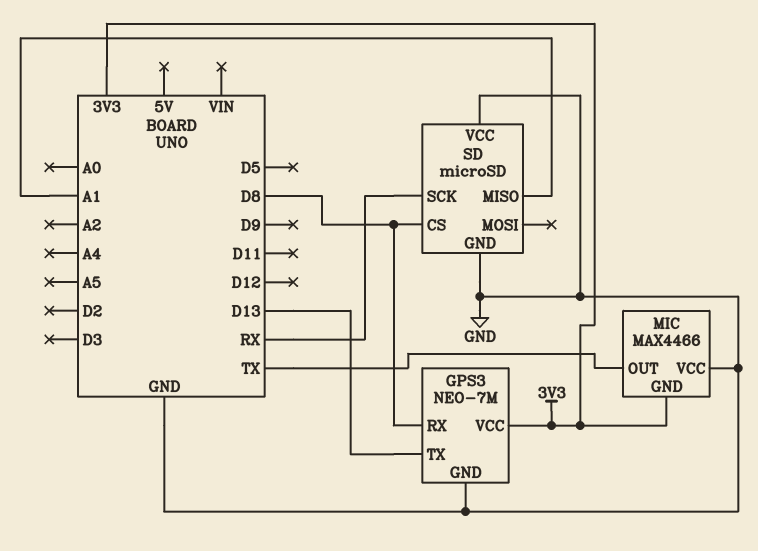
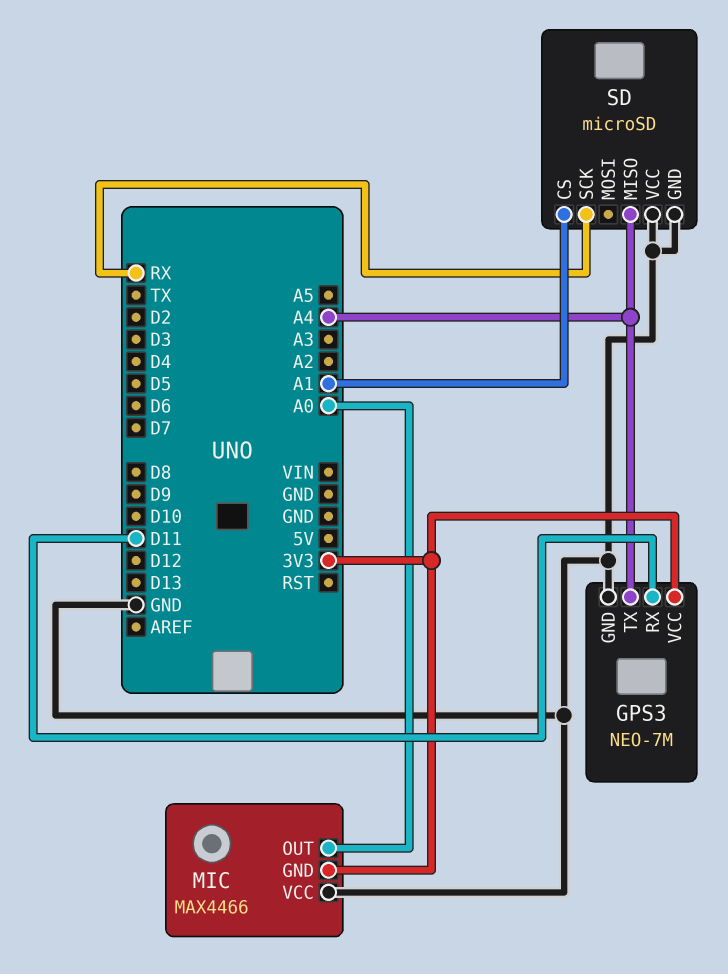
GPS3 pin RX: D8 -> D11
GPS3 pin TX: D13 -> A4
MIC pin OUT: TX -> A0
SD pin CS: D8 -> A1
SD pin MISO: A1 -> A4

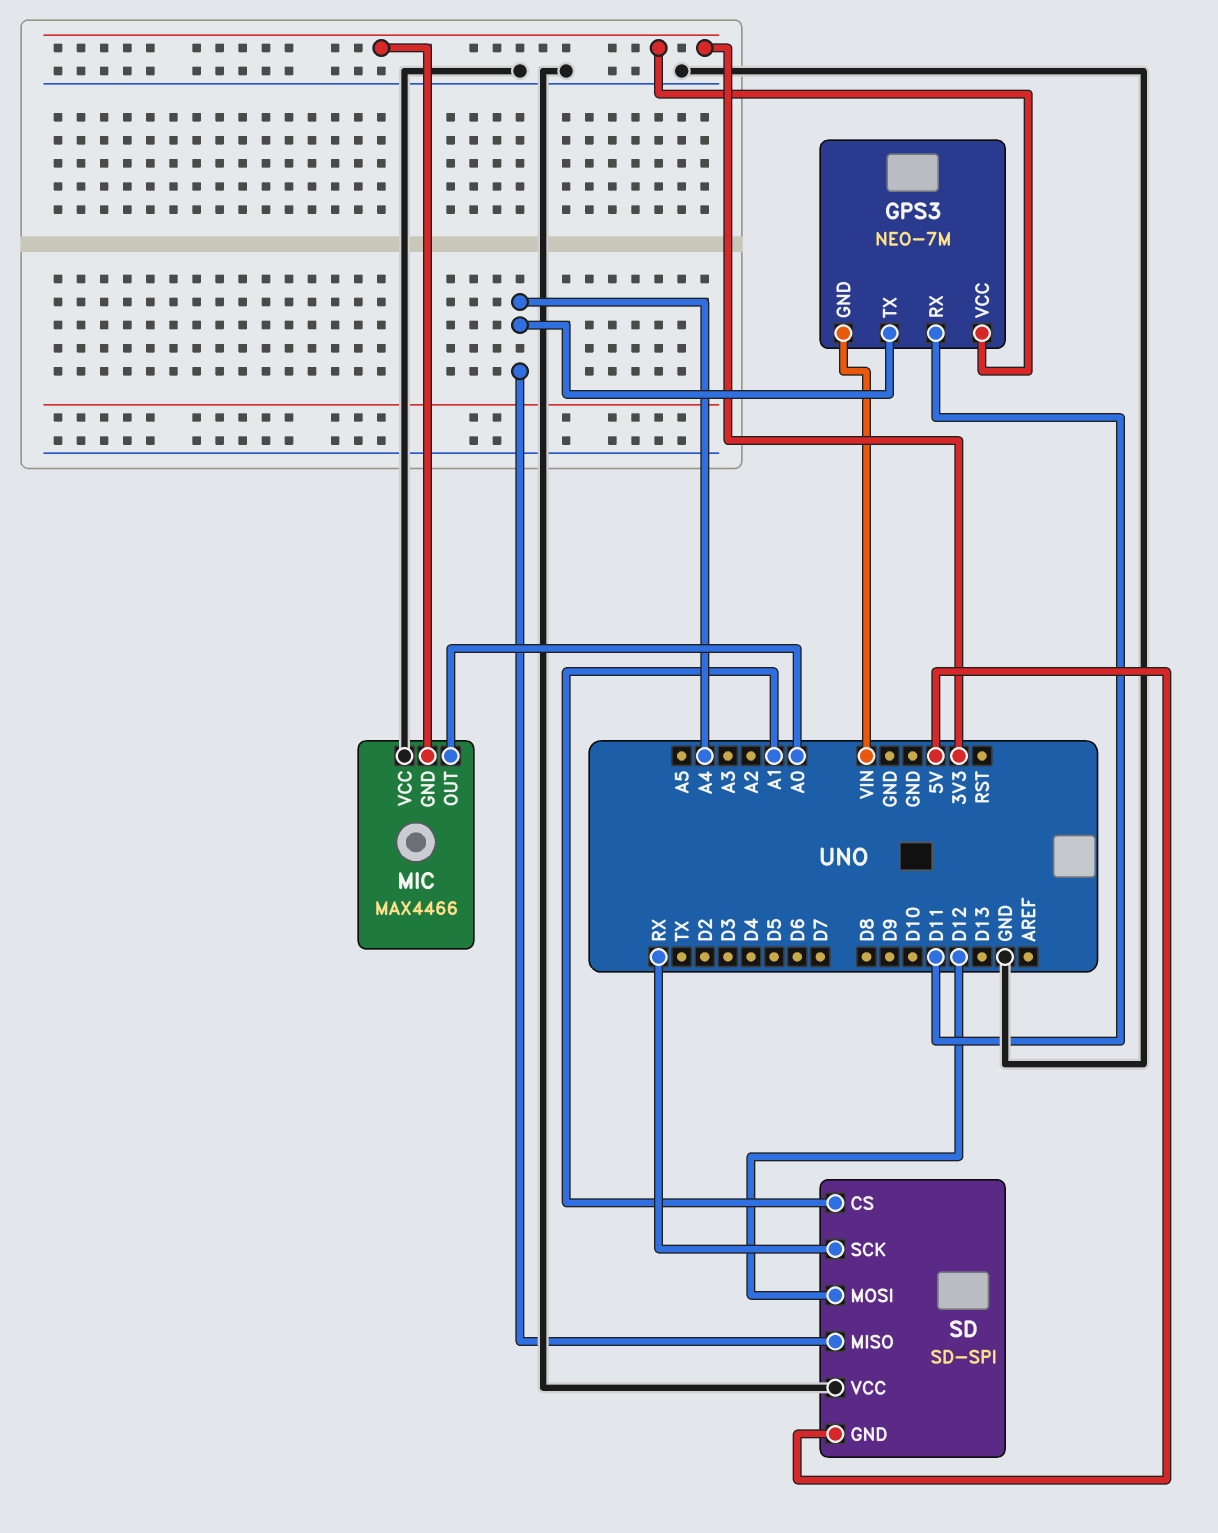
GPS3 pin GND: GND -> VIN
SD: microSD -> SD-SPI
SD pin GND: GND -> 5V
SD pin MOSI: none -> D12

